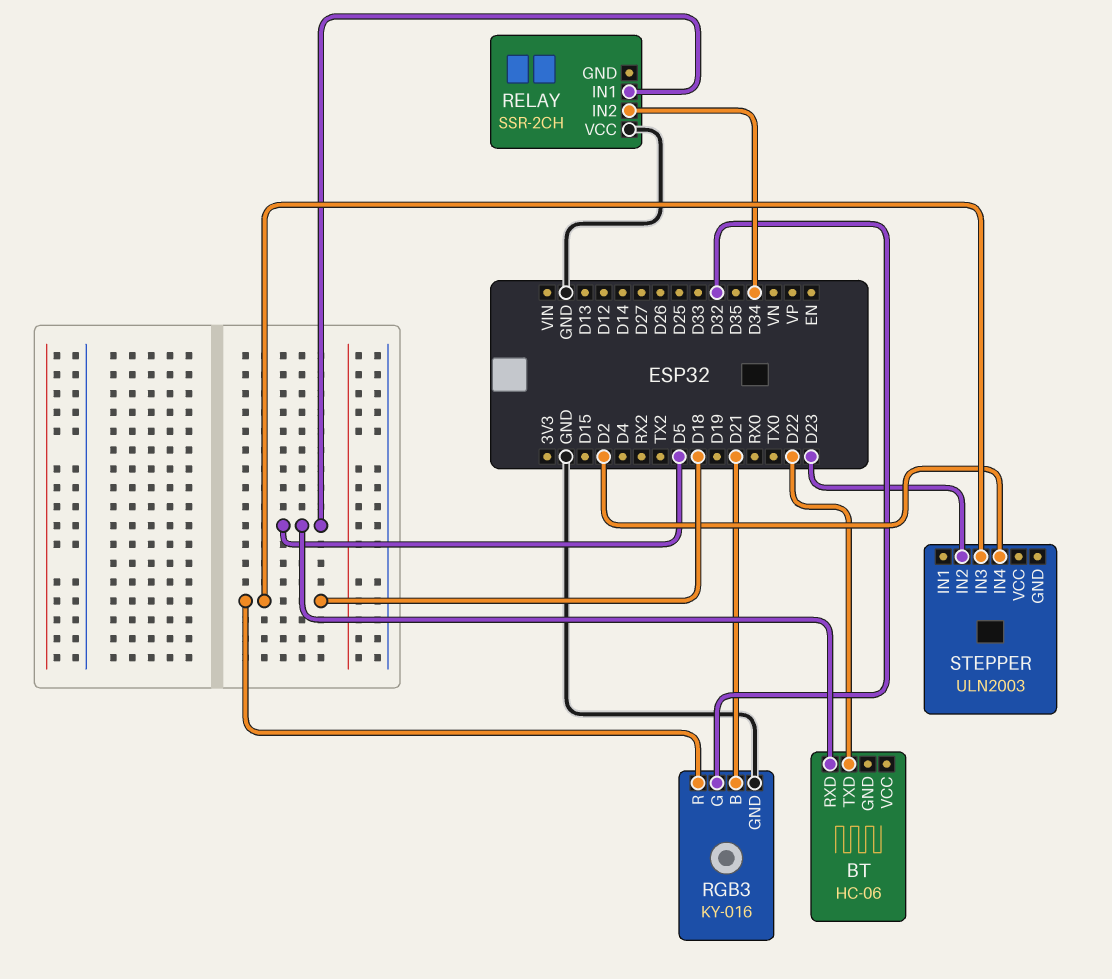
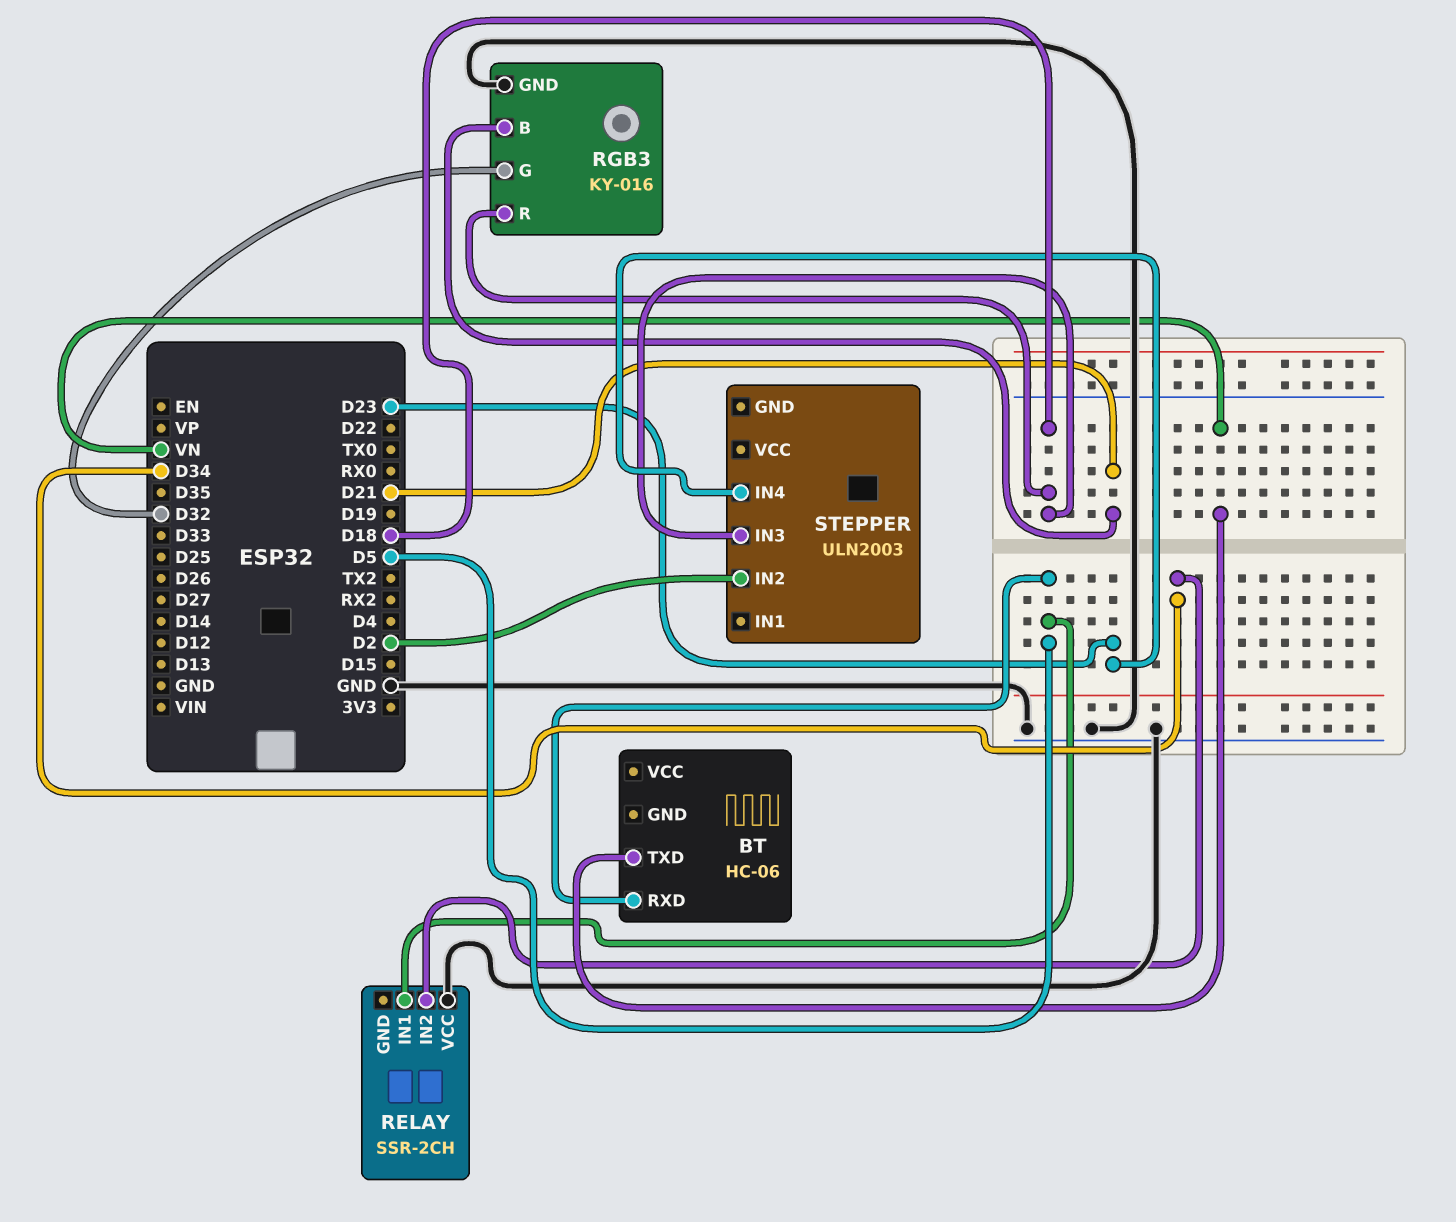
BT pin TXD: D22 -> VN
STEPPER pin IN2: D23 -> D2
STEPPER pin IN4: D2 -> D23

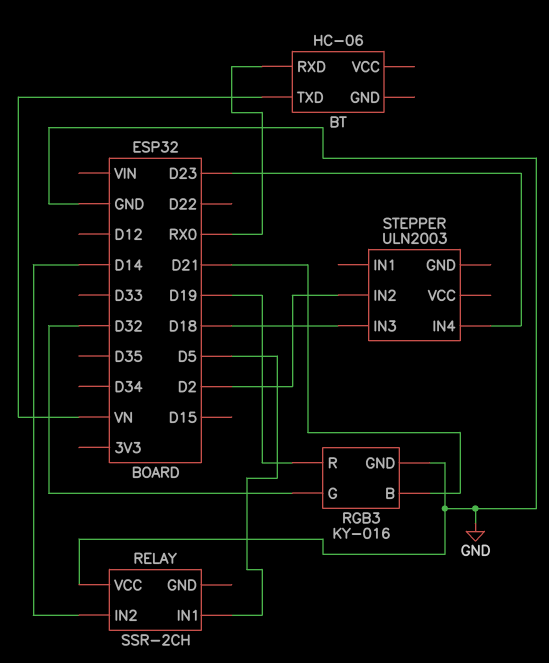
BT pin RXD: D5 -> RX0
RELAY pin IN2: D34 -> D14
RGB3 pin R: D18 -> D19

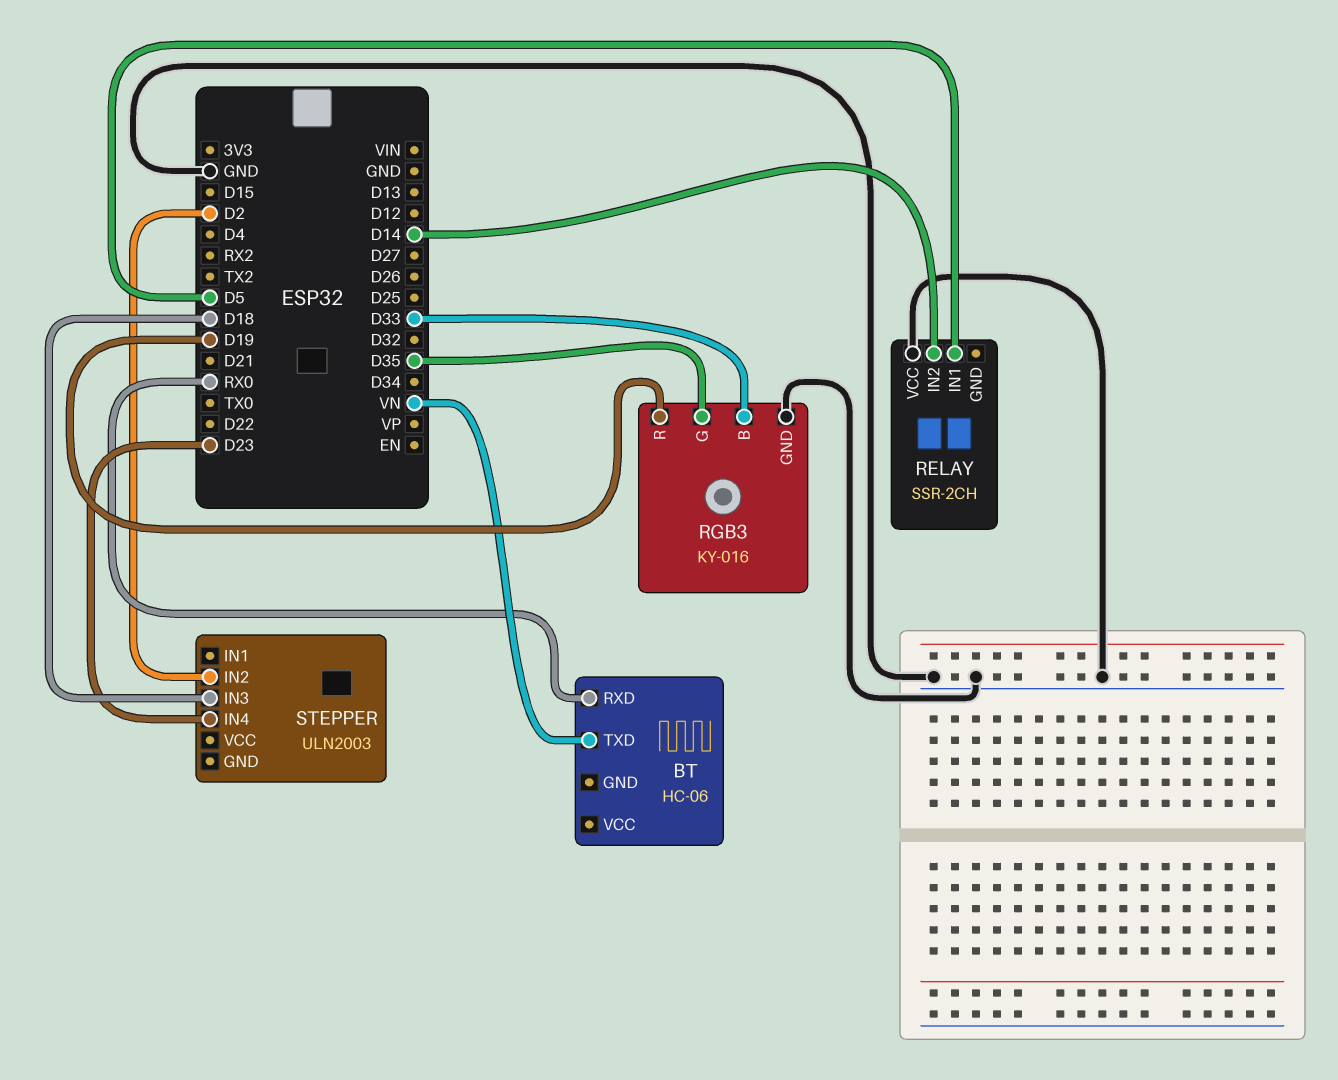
RGB3 pin B: D21 -> D33
RGB3 pin G: D32 -> D35

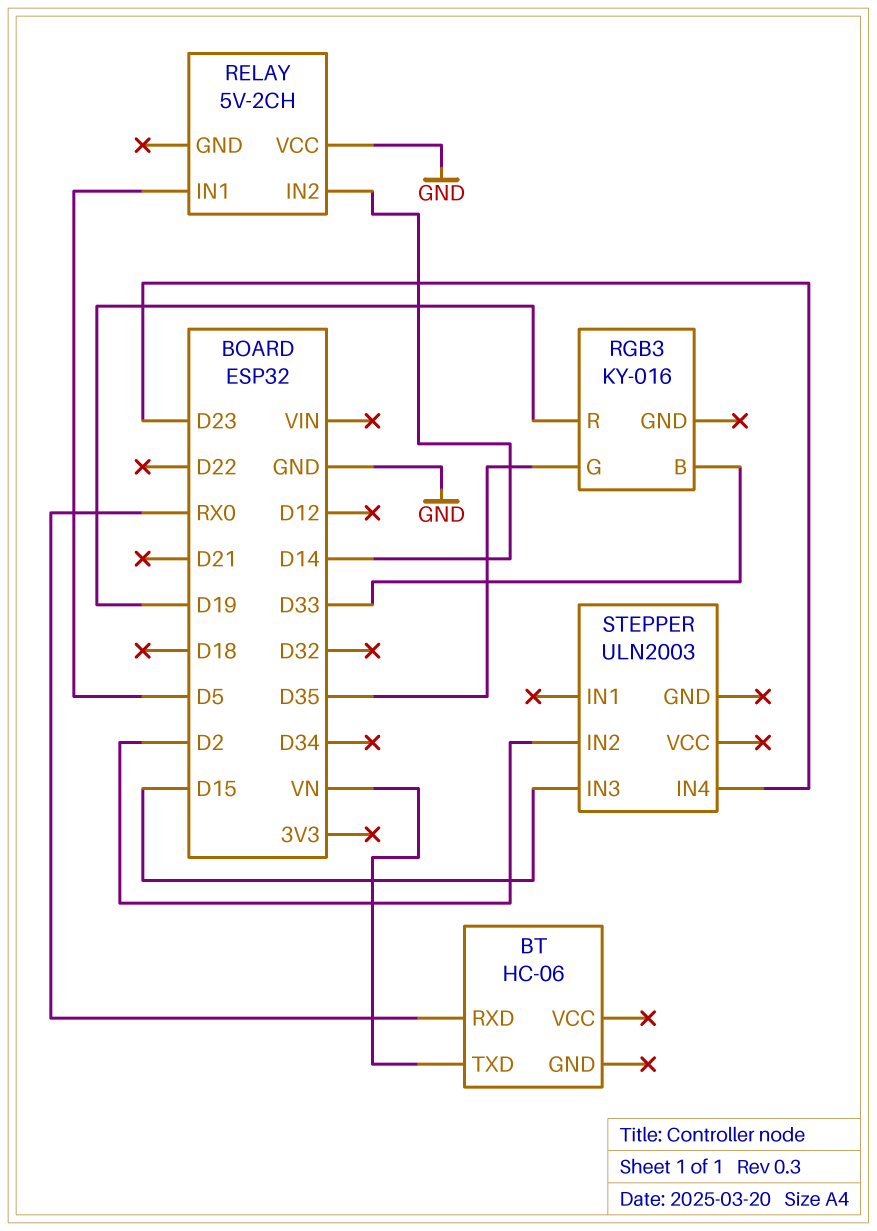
RELAY: SSR-2CH -> 5V-2CH
RGB3 pin GND: GND -> none
STEPPER pin IN3: D18 -> D15

